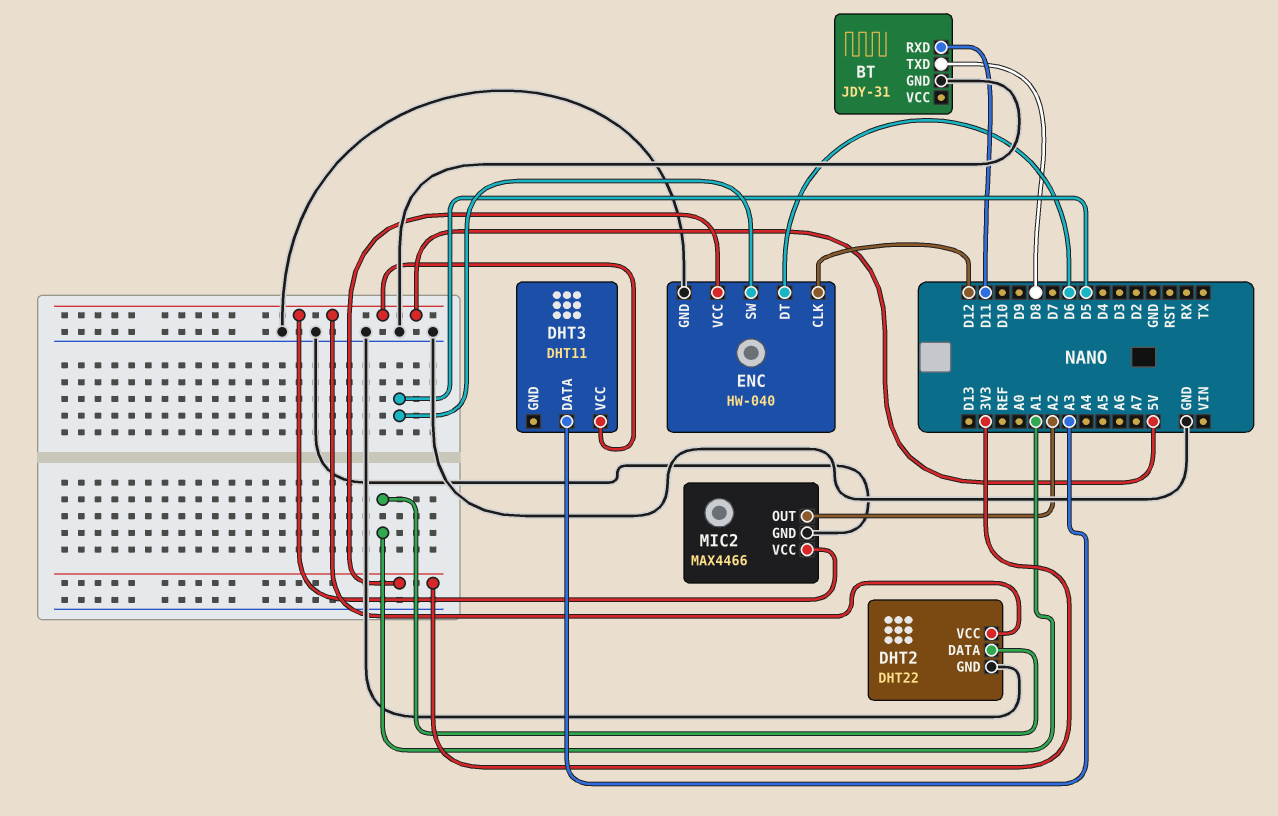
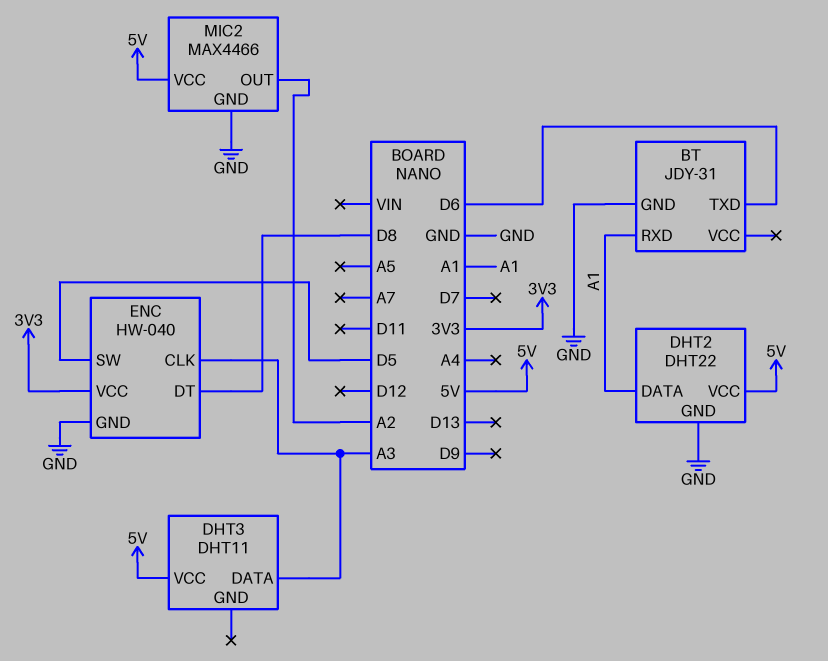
BT pin RXD: D11 -> A1
BT pin TXD: D8 -> D6
ENC pin CLK: D12 -> A3
ENC pin DT: D6 -> D8

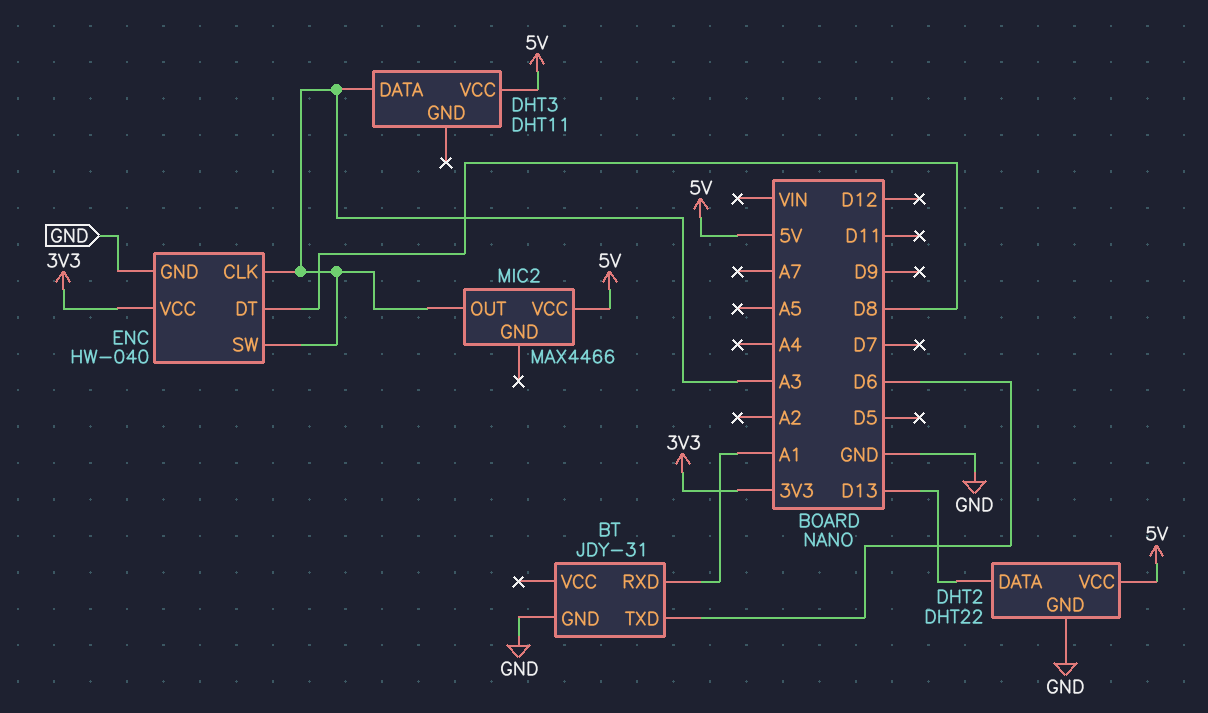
DHT2 pin DATA: A1 -> D13
ENC pin SW: D5 -> A3
MIC2 pin GND: GND -> none
MIC2 pin OUT: A2 -> A3

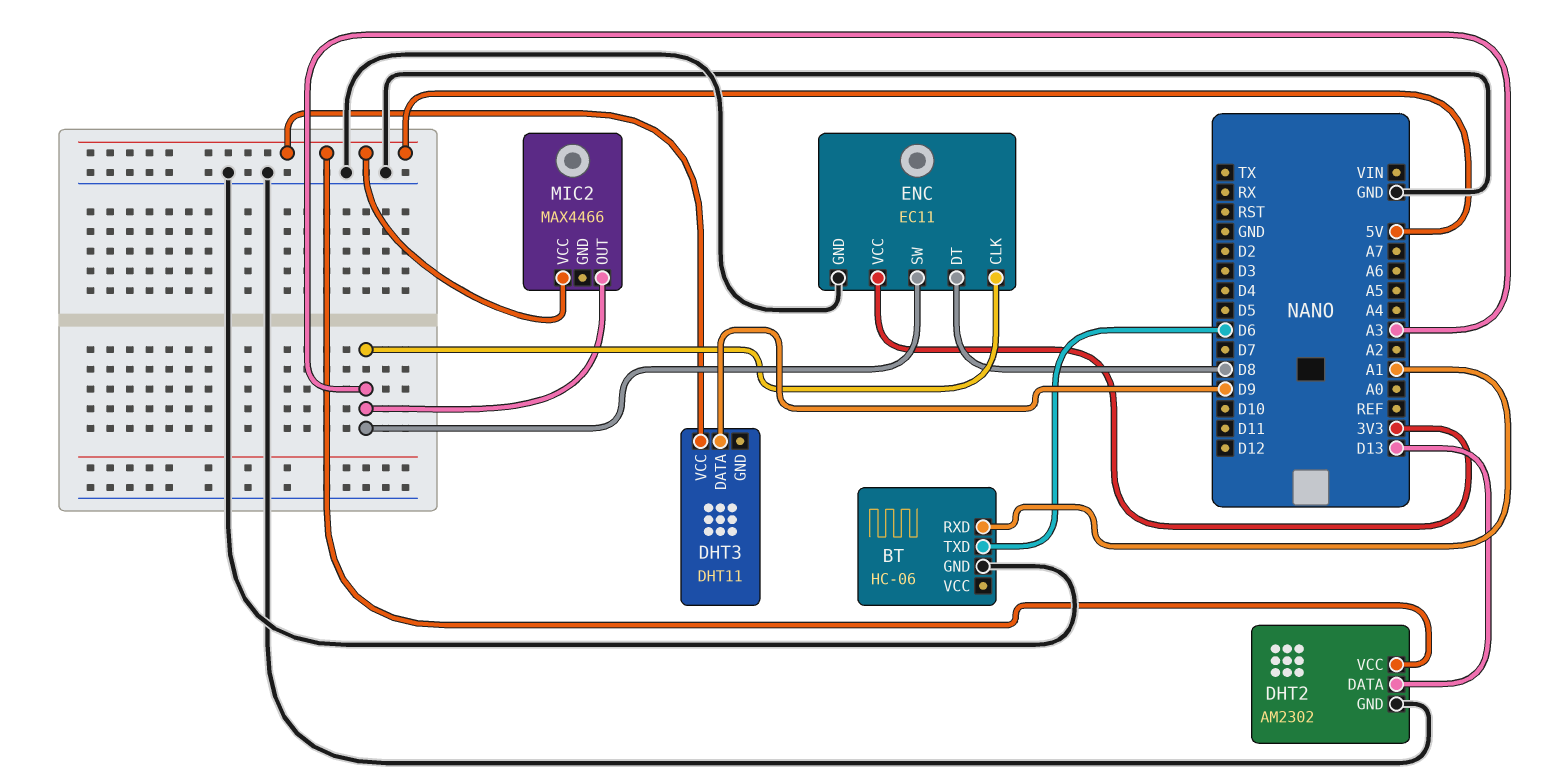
BT: JDY-31 -> HC-06
DHT2: DHT22 -> AM2302
DHT3 pin DATA: A3 -> D9
ENC: HW-040 -> EC11

